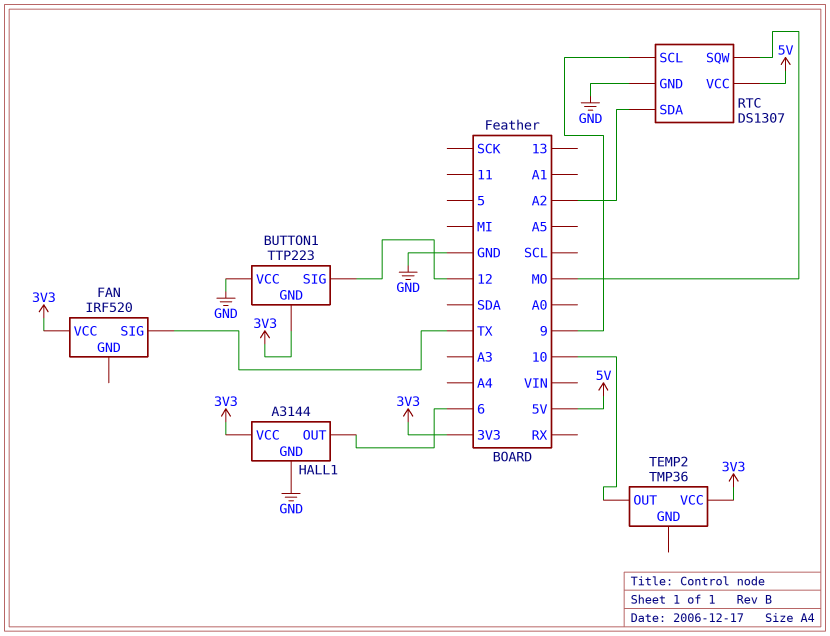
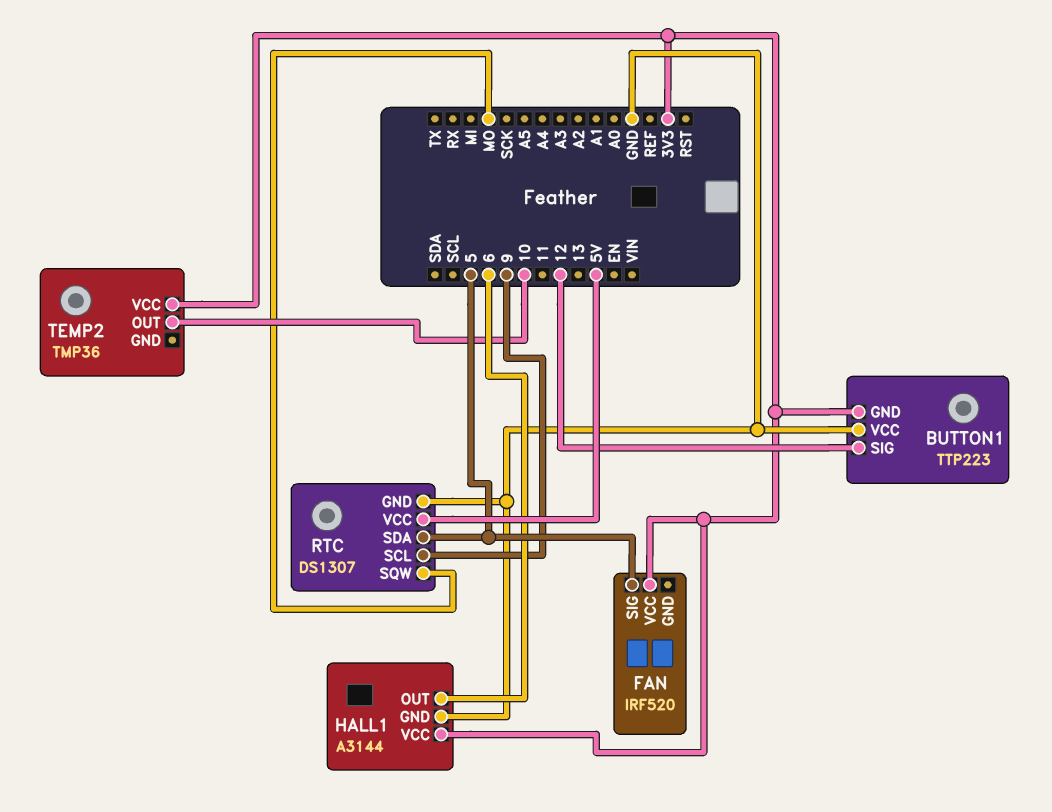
FAN pin SIG: TX -> 5
RTC pin SDA: A2 -> 5

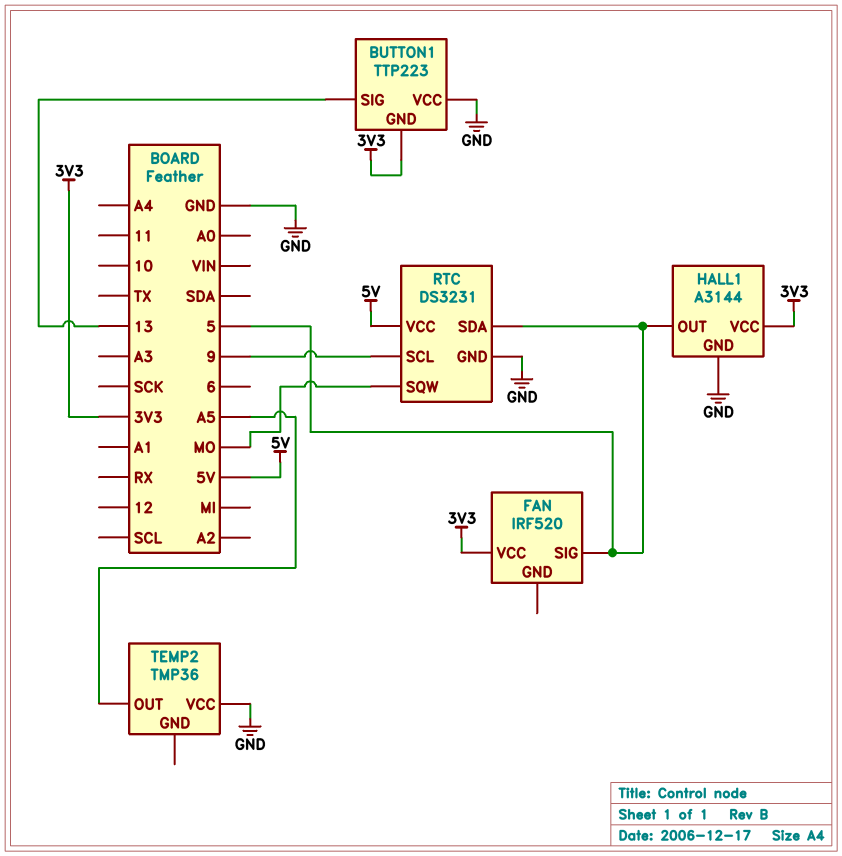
BUTTON1 pin SIG: 12 -> 13
HALL1 pin OUT: 6 -> 5
RTC: DS1307 -> DS3231
TEMP2 pin OUT: 10 -> A5
TEMP2 pin VCC: 3V3 -> GND

